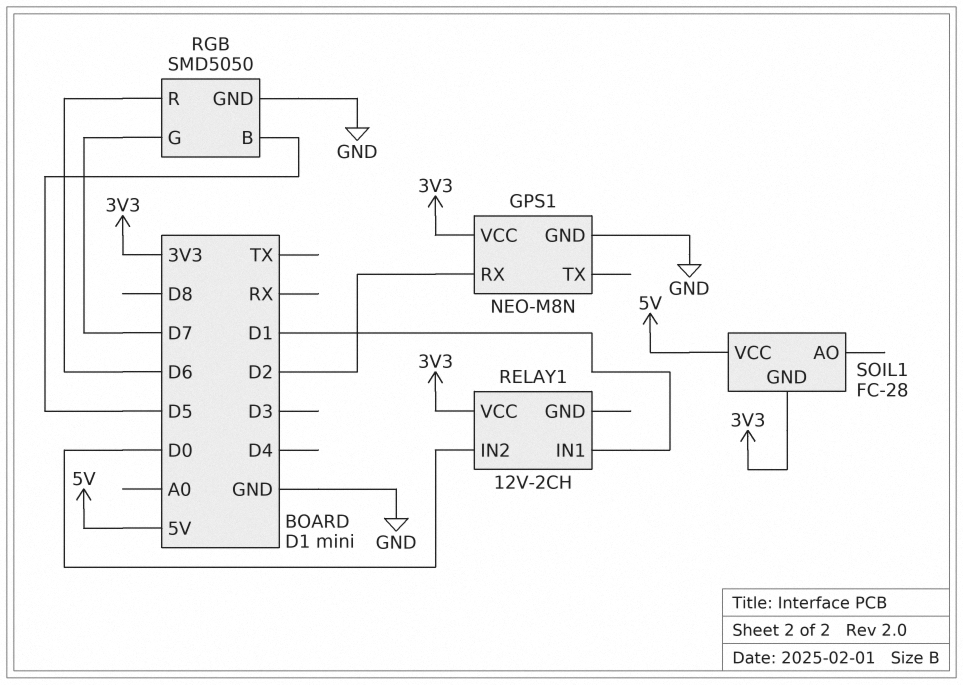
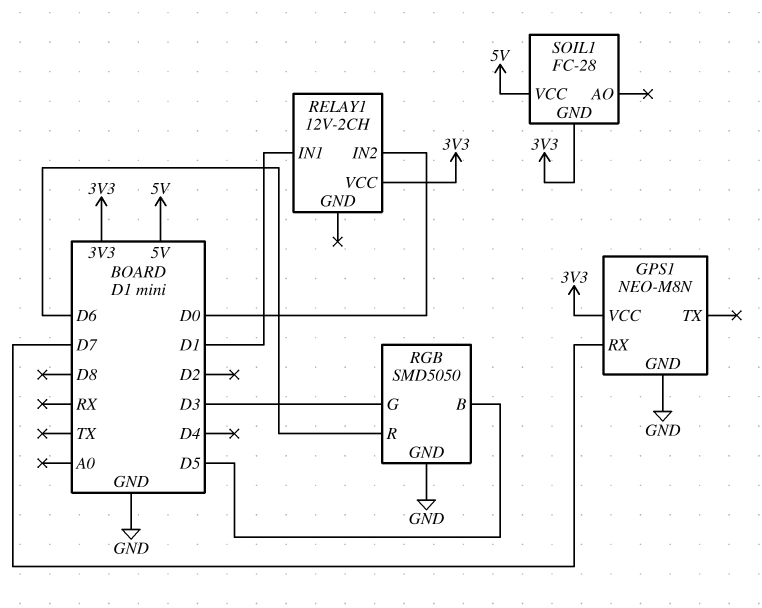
GPS1 pin RX: D2 -> D7
RGB pin G: D7 -> D3

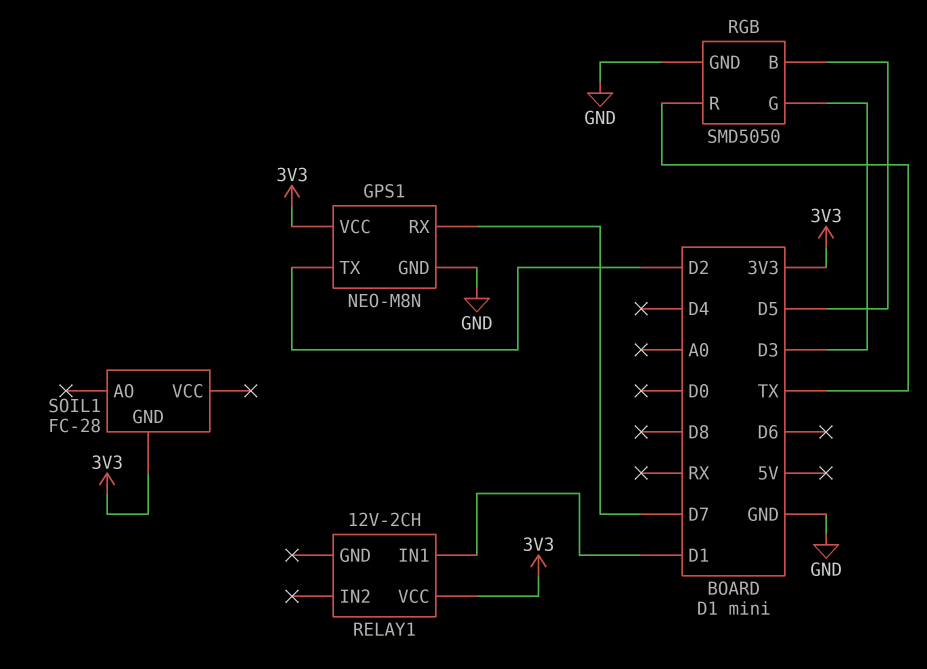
GPS1 pin TX: none -> D2
RELAY1 pin IN2: D0 -> none
RGB pin R: D6 -> TX
SOIL1 pin VCC: 5V -> none

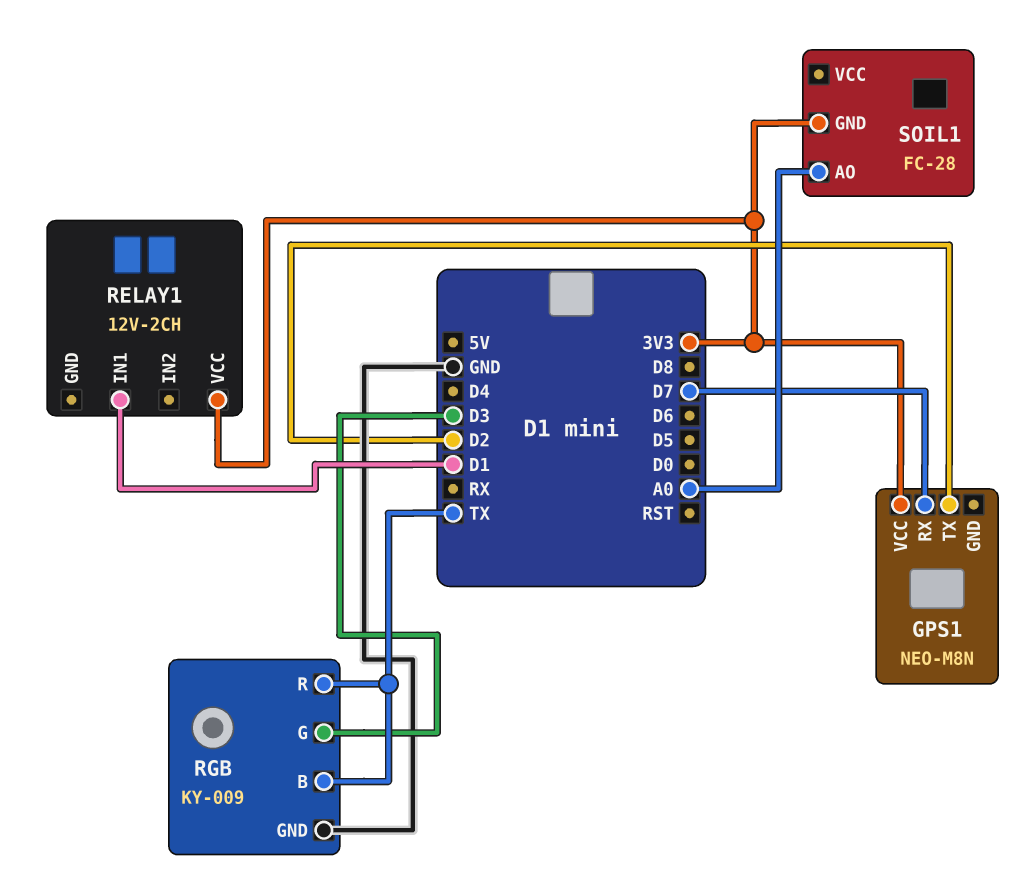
GPS1 pin GND: GND -> none
RGB: SMD5050 -> KY-009
RGB pin B: D5 -> TX
SOIL1 pin AO: none -> A0

